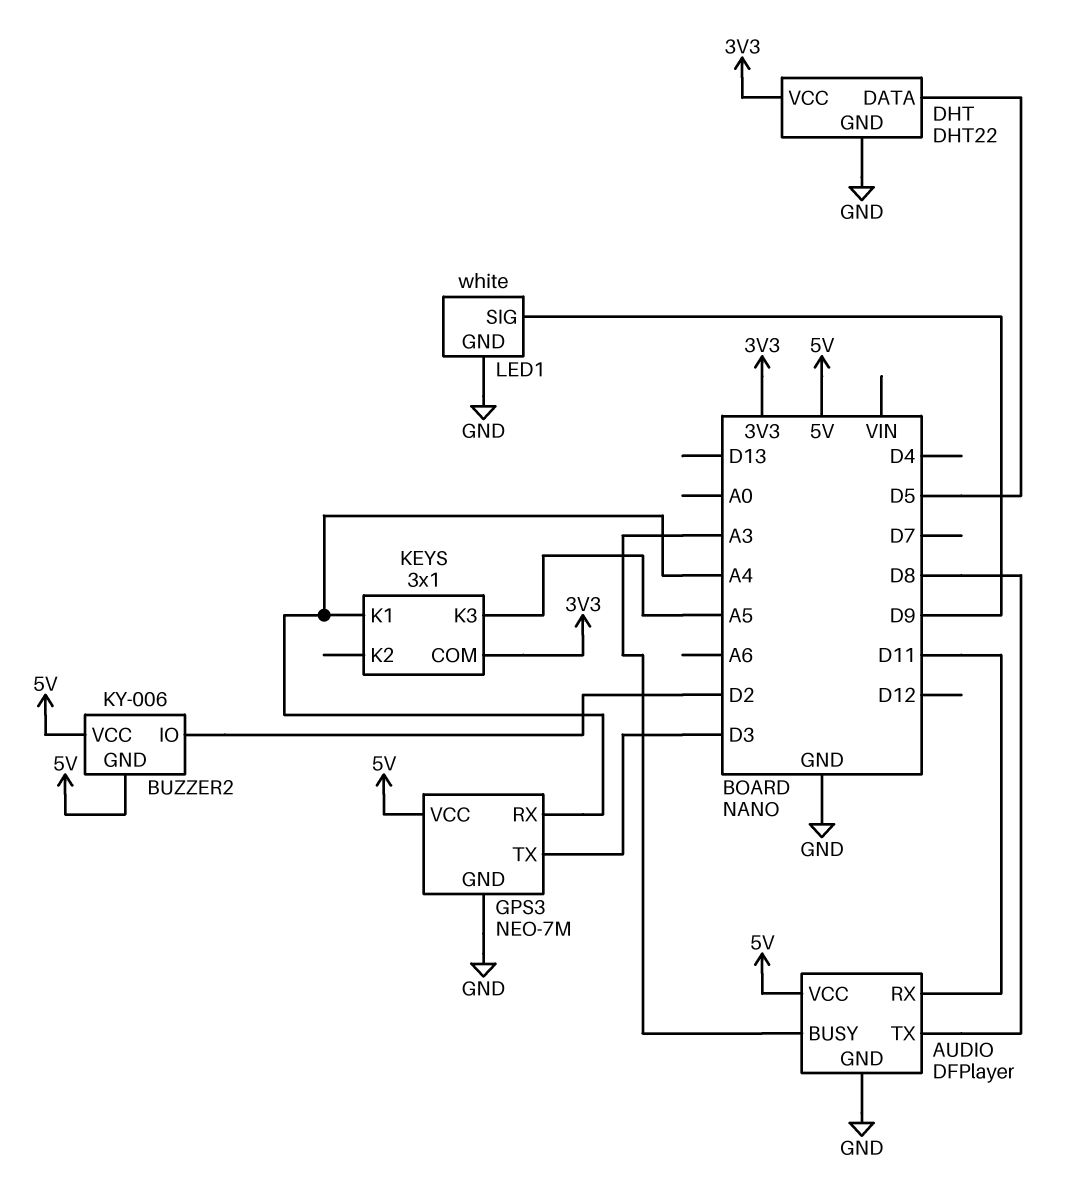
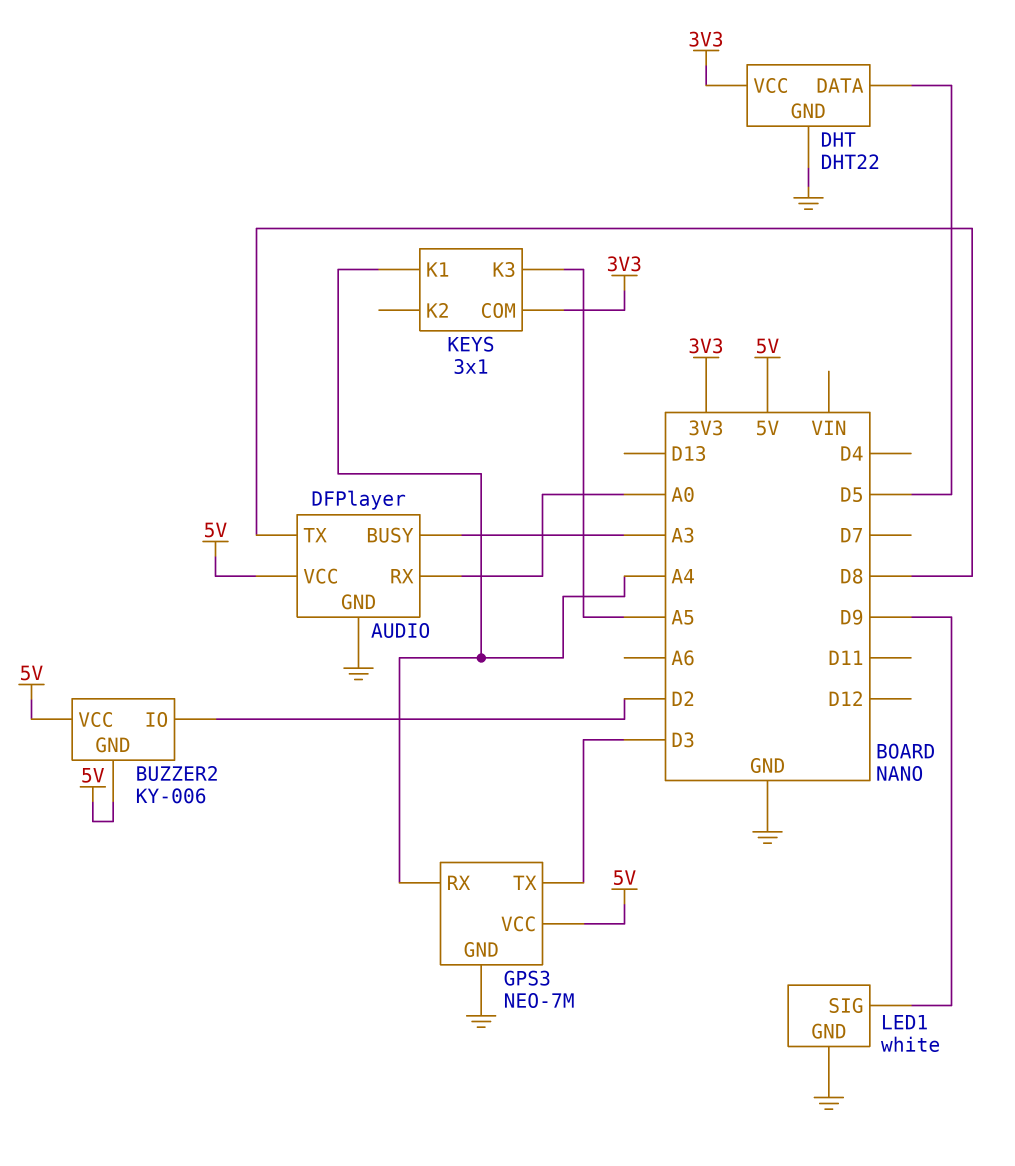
AUDIO pin RX: D11 -> A0

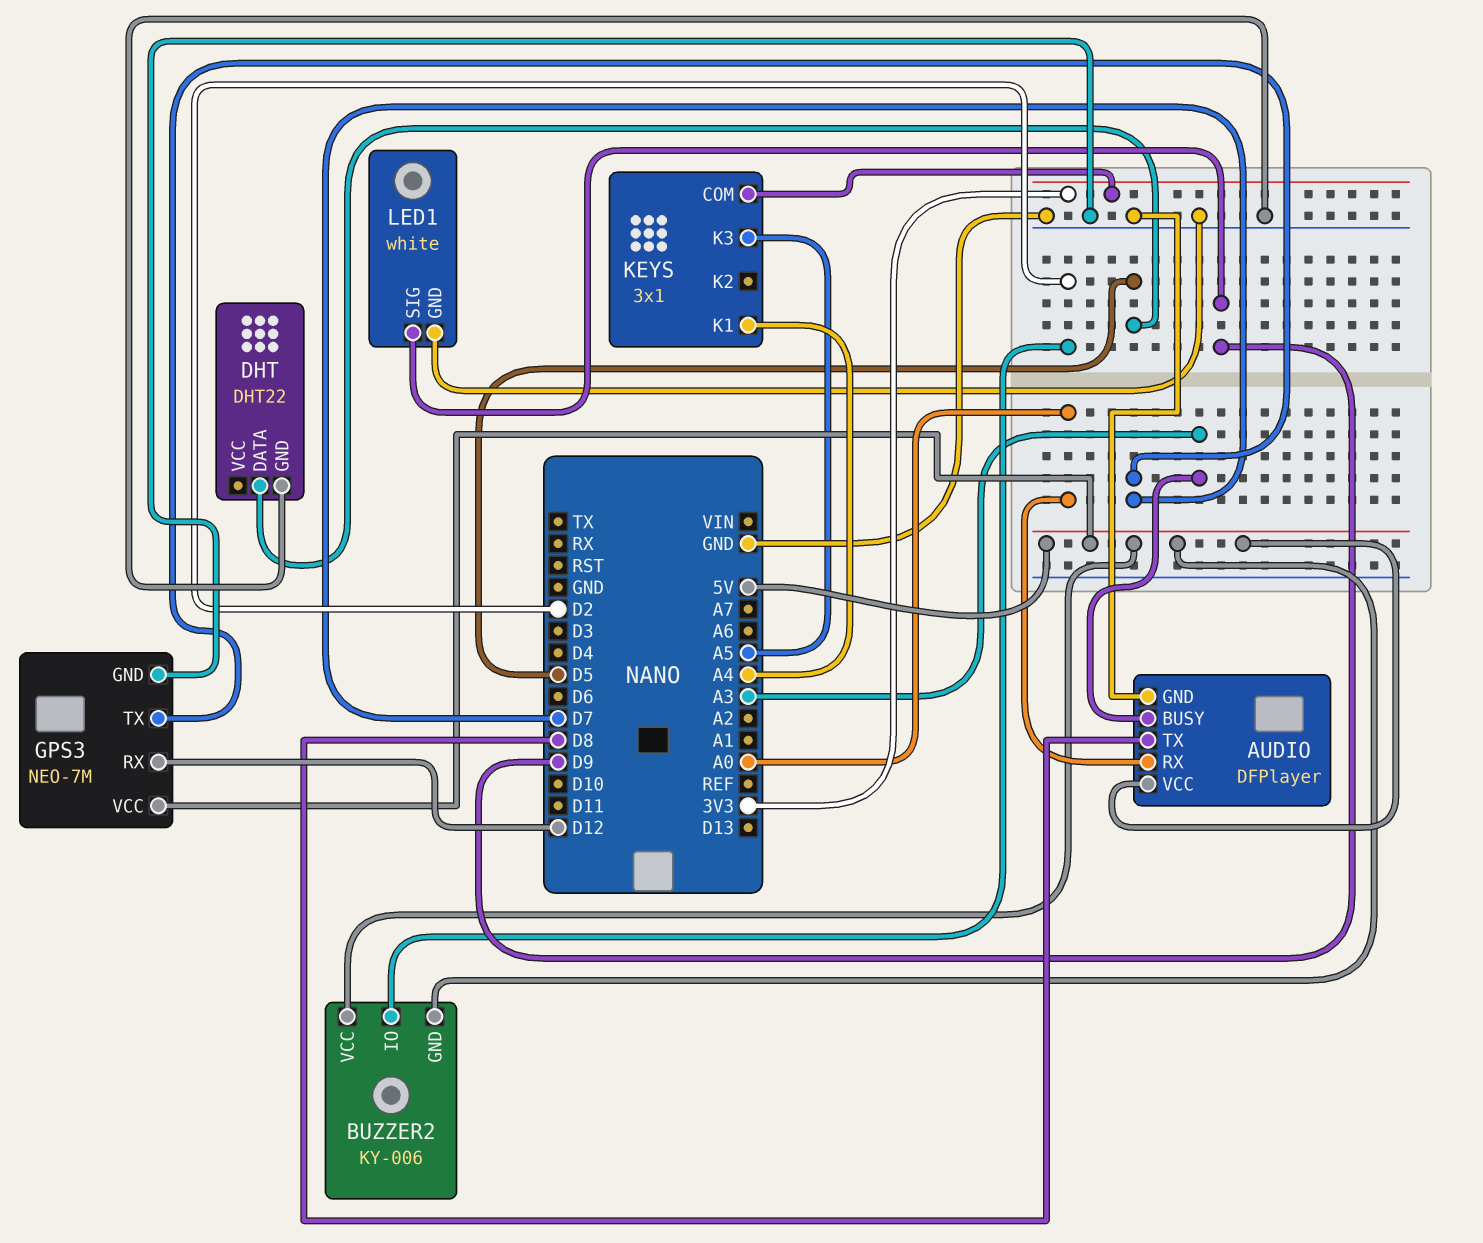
DHT pin VCC: 3V3 -> none
GPS3 pin RX: A4 -> D12
GPS3 pin TX: D3 -> D7

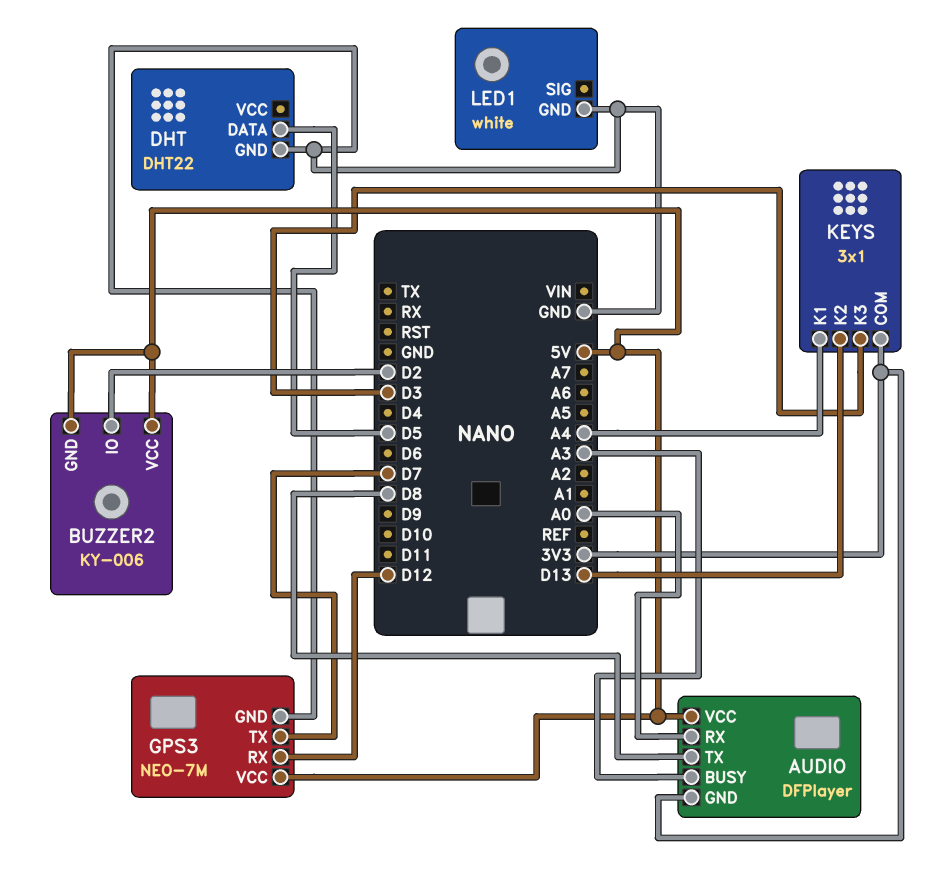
AUDIO pin GND: GND -> 3V3
KEYS pin K2: none -> D13
KEYS pin K3: A5 -> D3
LED1 pin SIG: D9 -> none

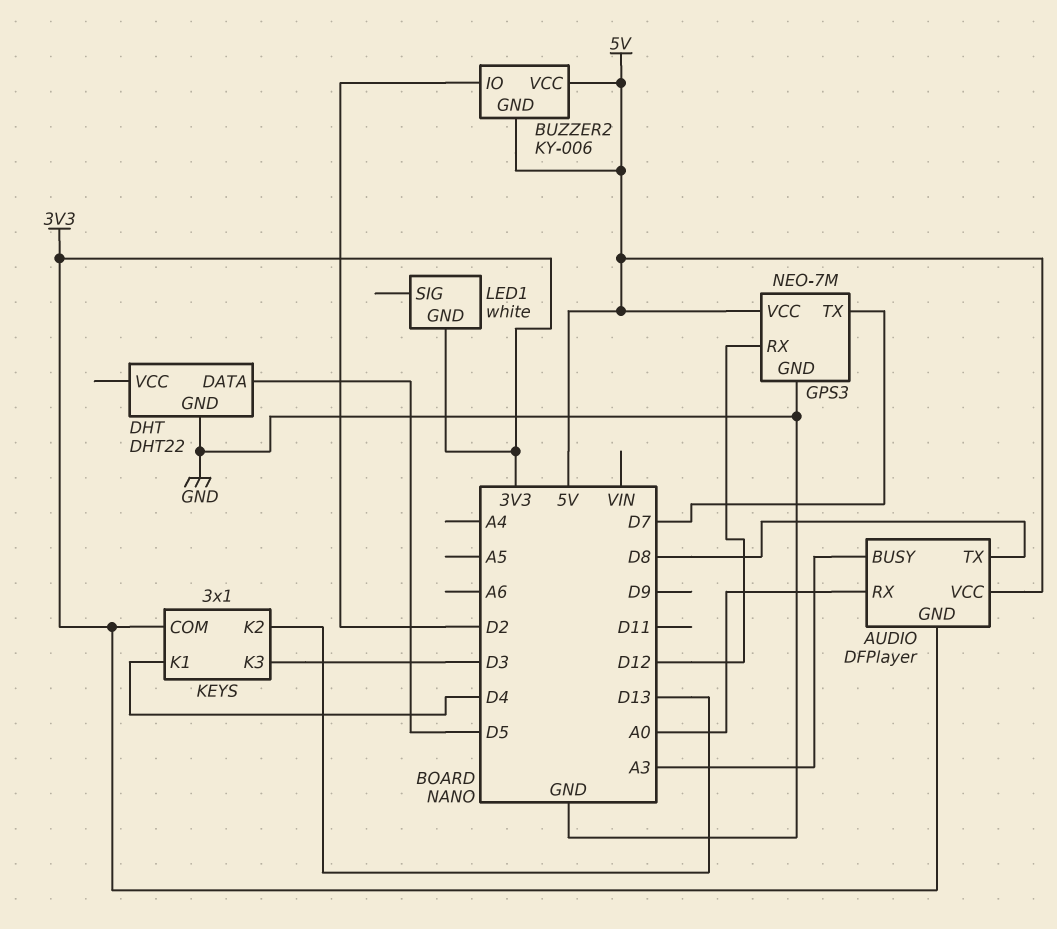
KEYS pin K1: A4 -> D4
LED1 pin GND: GND -> 3V3

